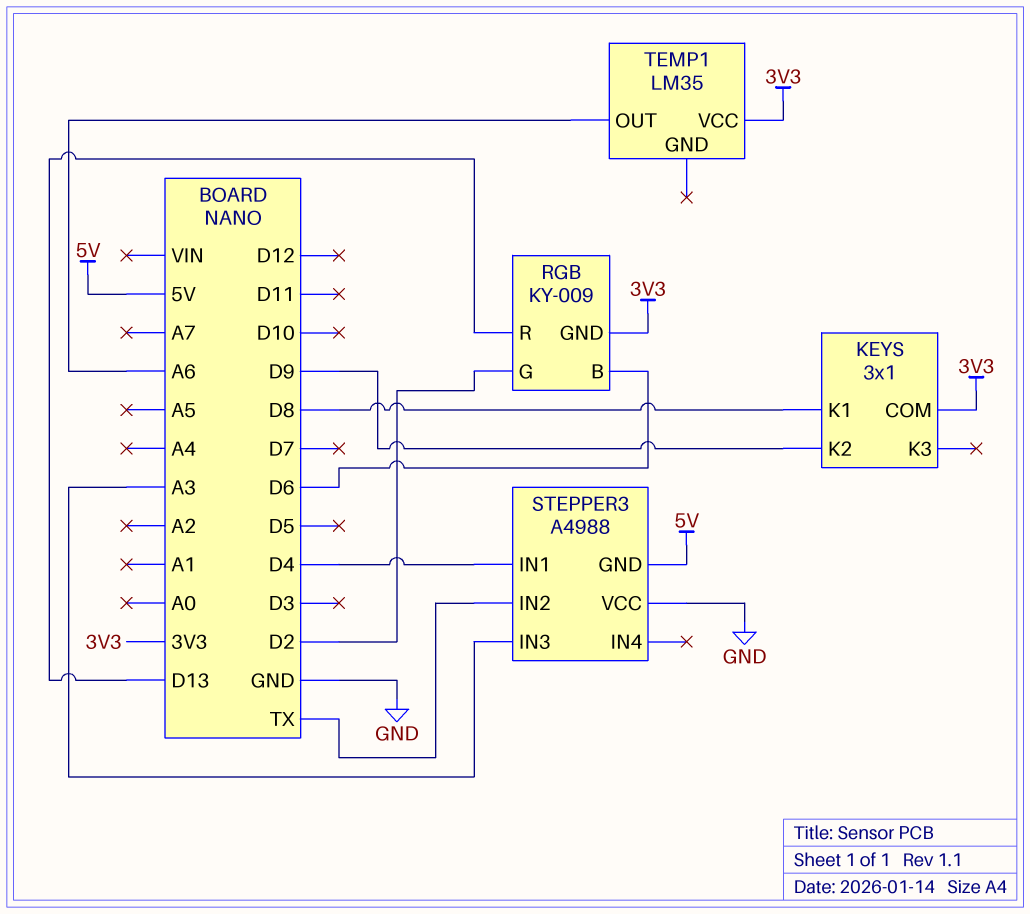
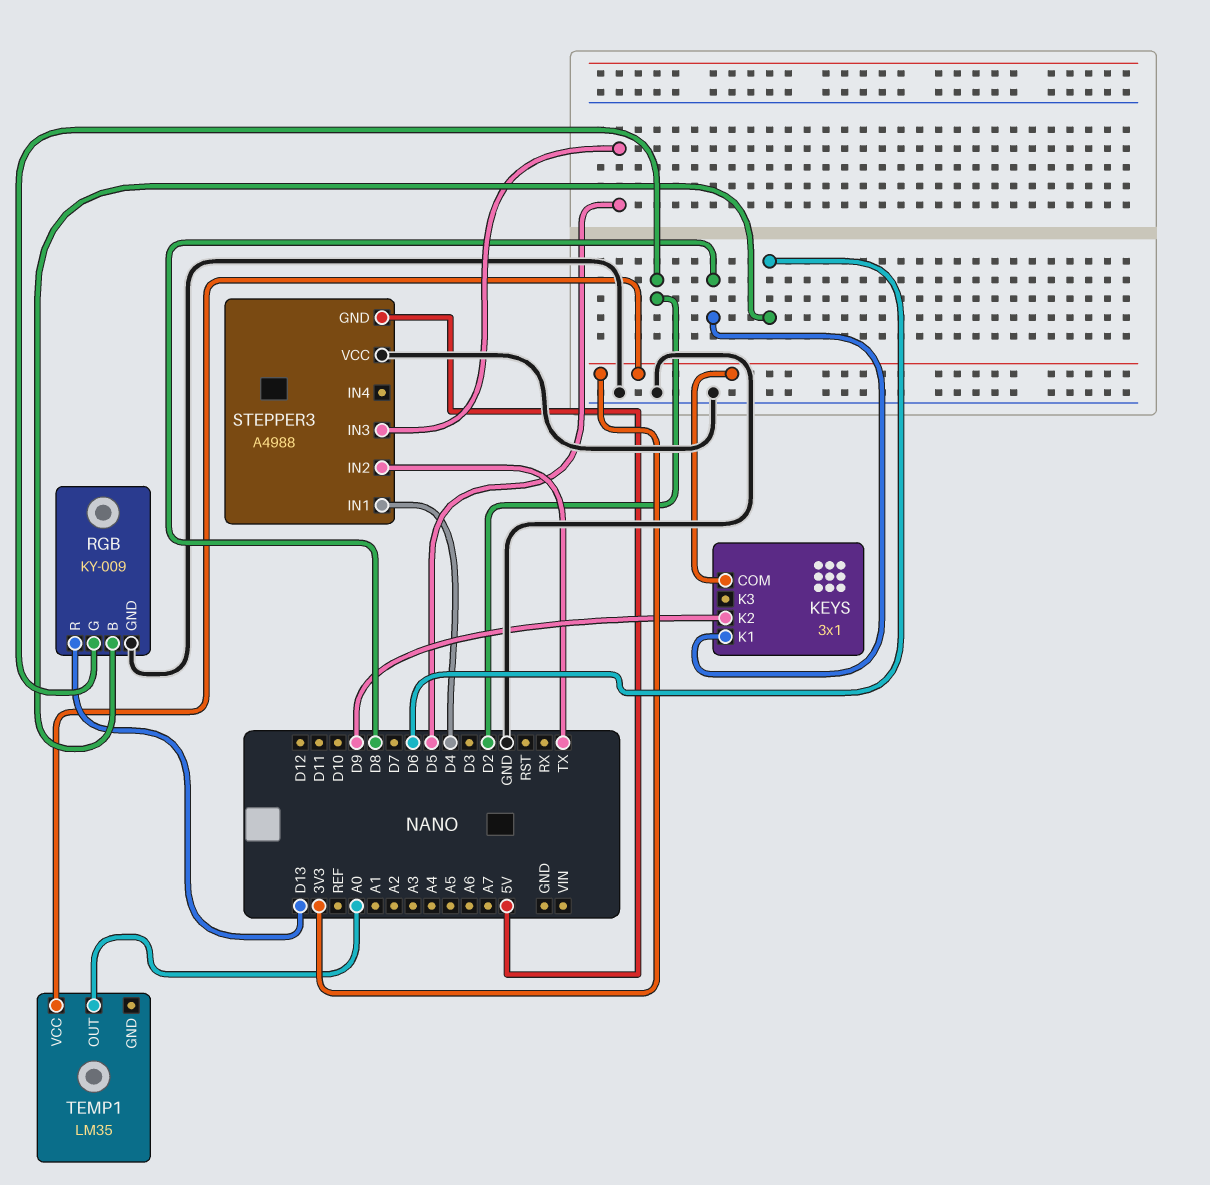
RGB pin GND: 3V3 -> GND
STEPPER3 pin IN3: A3 -> D5
TEMP1 pin OUT: A6 -> A0

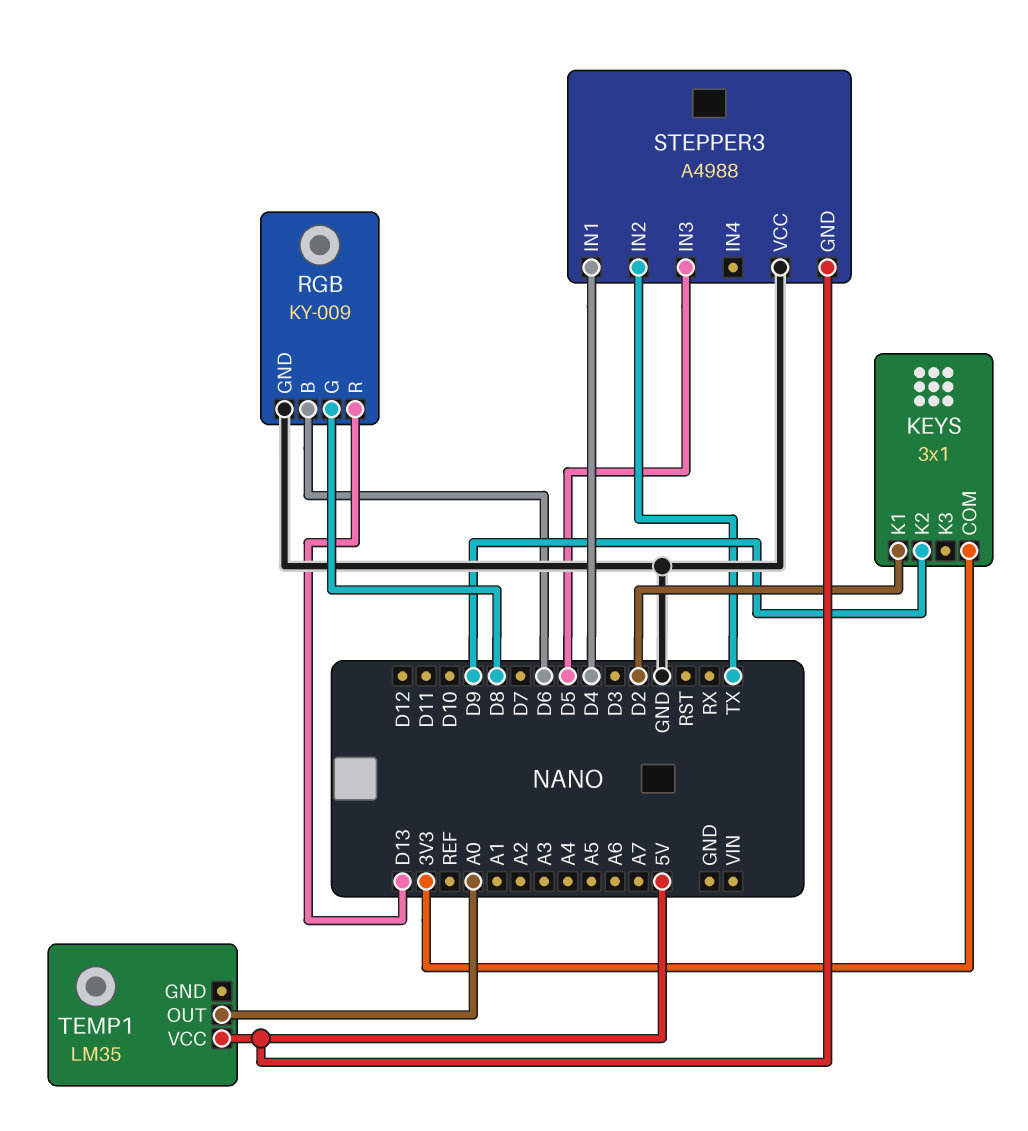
KEYS pin K1: D8 -> D2
RGB pin G: D2 -> D8
TEMP1 pin VCC: 3V3 -> 5V

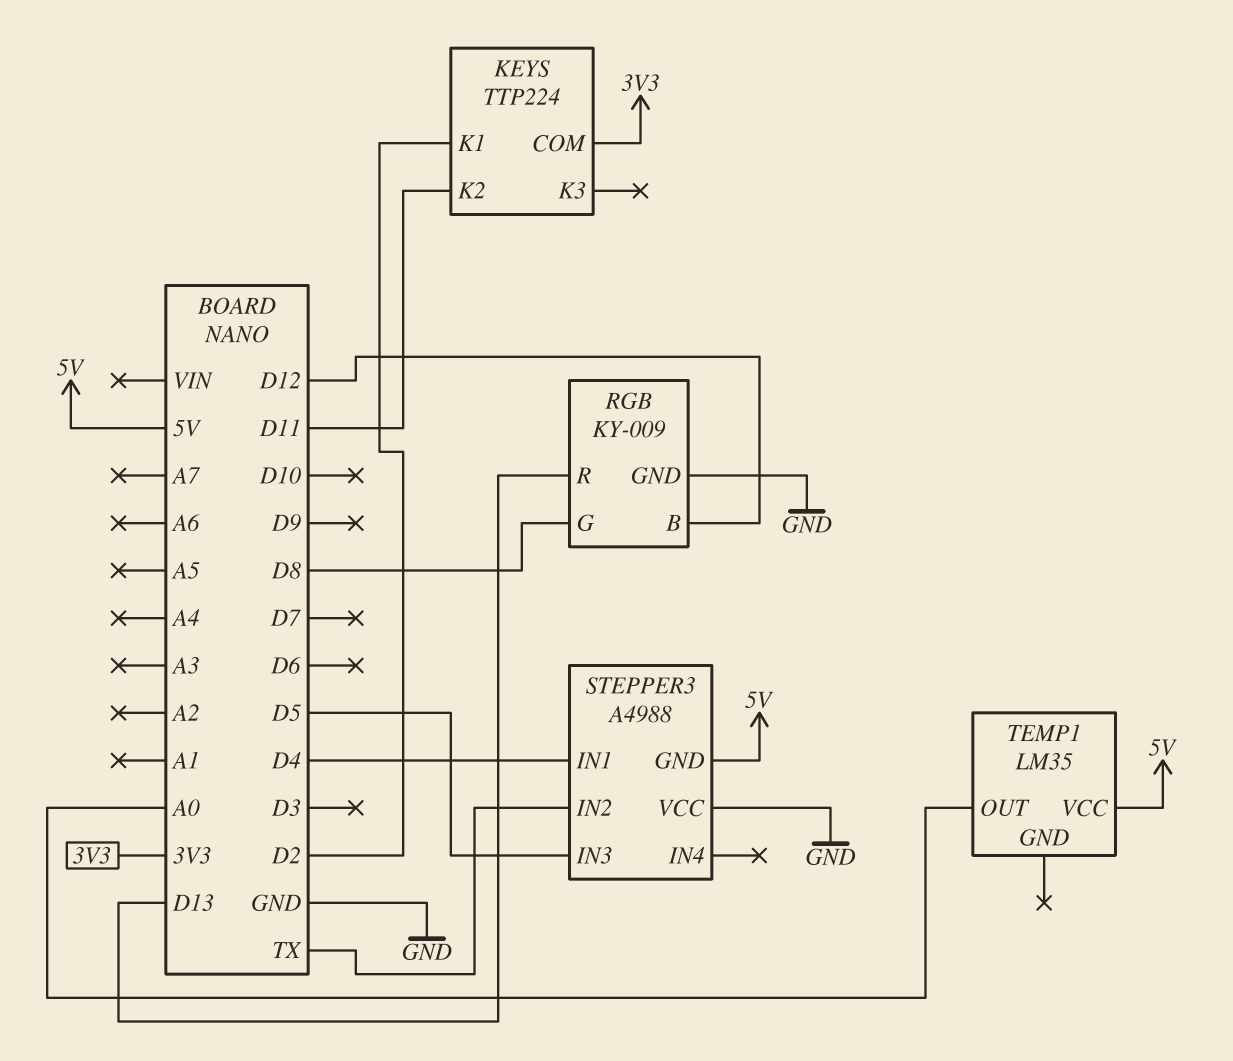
KEYS: 3x1 -> TTP224
KEYS pin K2: D9 -> D11
RGB pin B: D6 -> D12

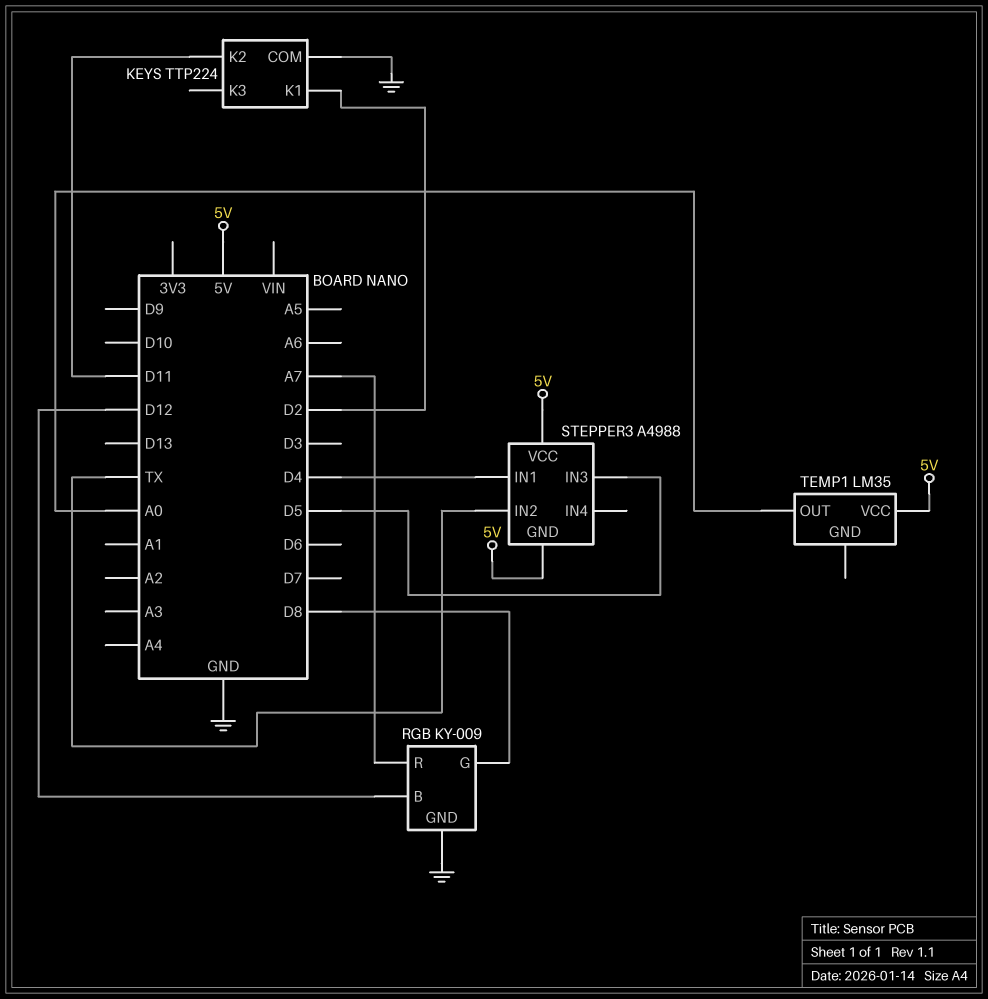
KEYS pin COM: 3V3 -> GND
RGB pin R: D13 -> A7
STEPPER3 pin VCC: GND -> 5V

